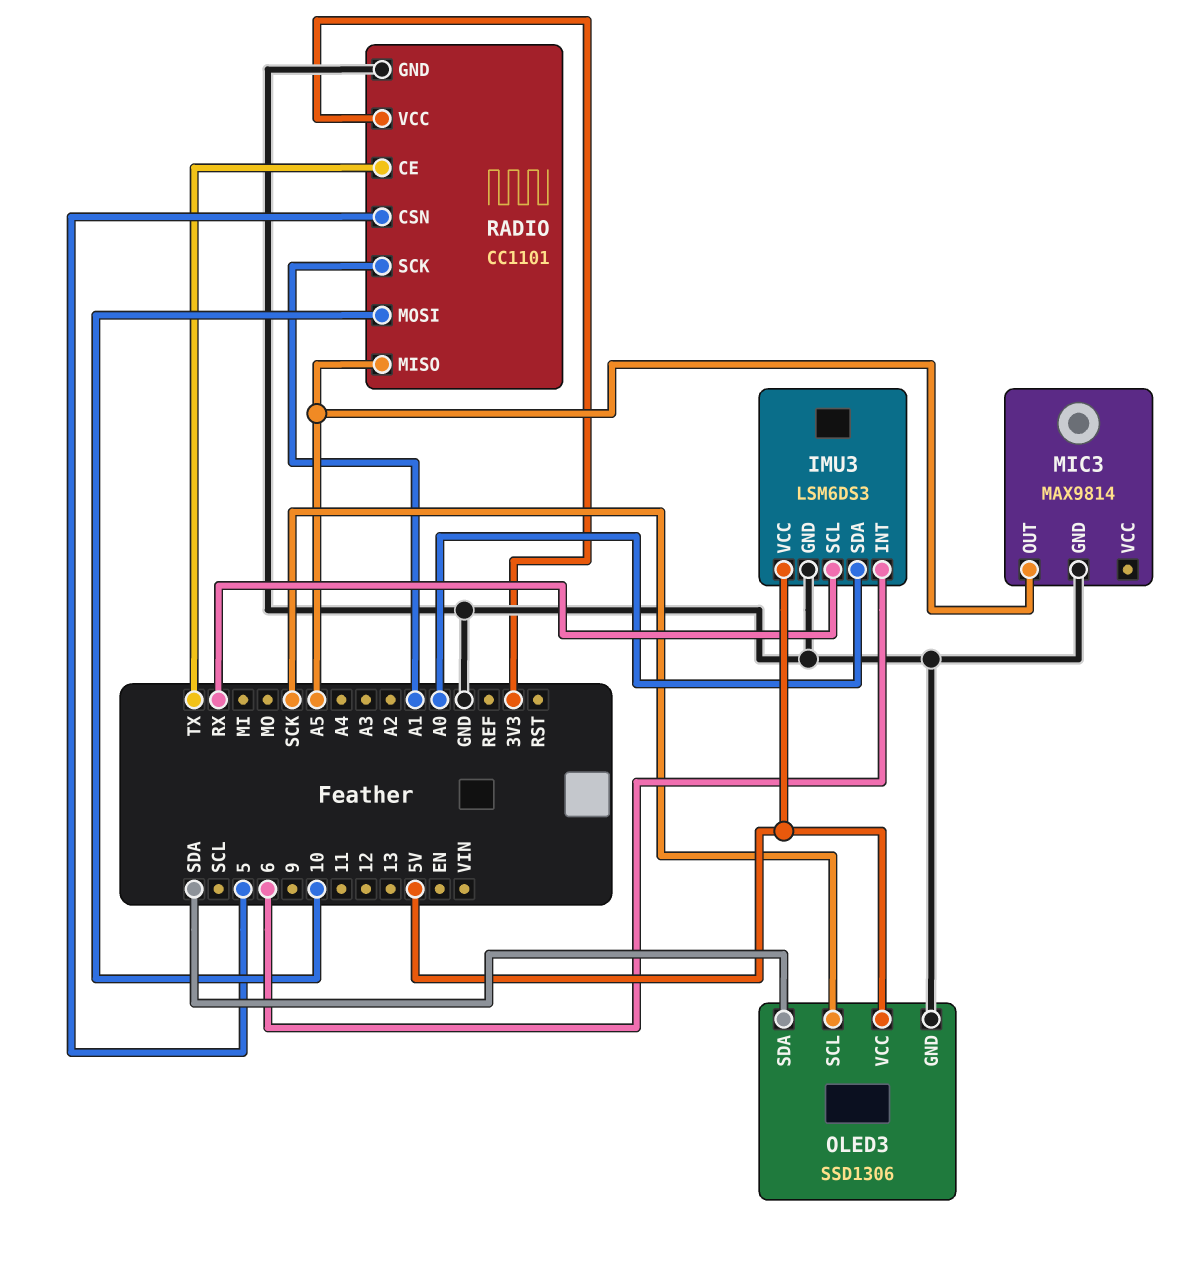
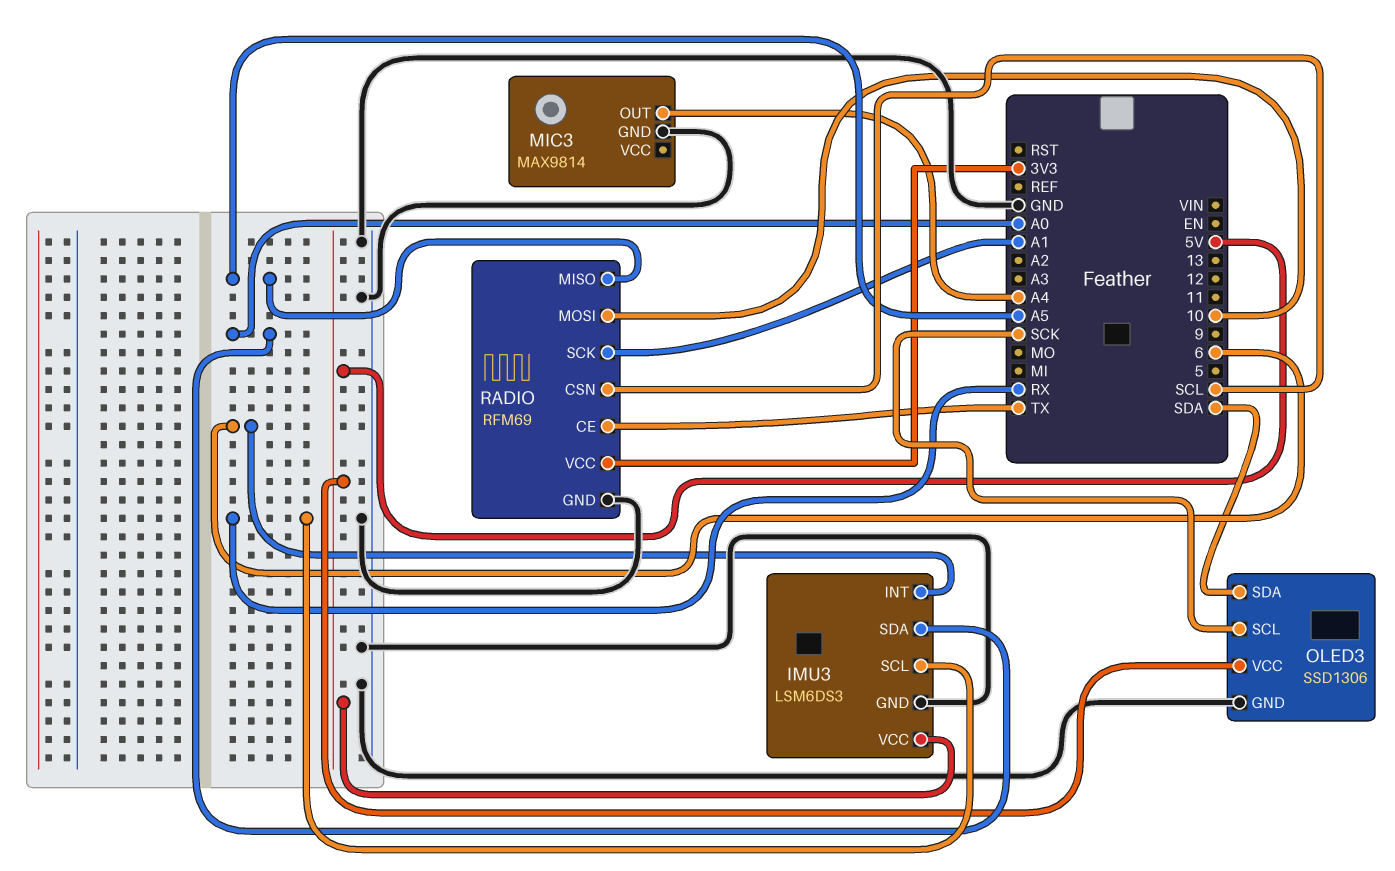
MIC3 pin OUT: A5 -> A4
RADIO: CC1101 -> RFM69
RADIO pin CSN: 5 -> SCL

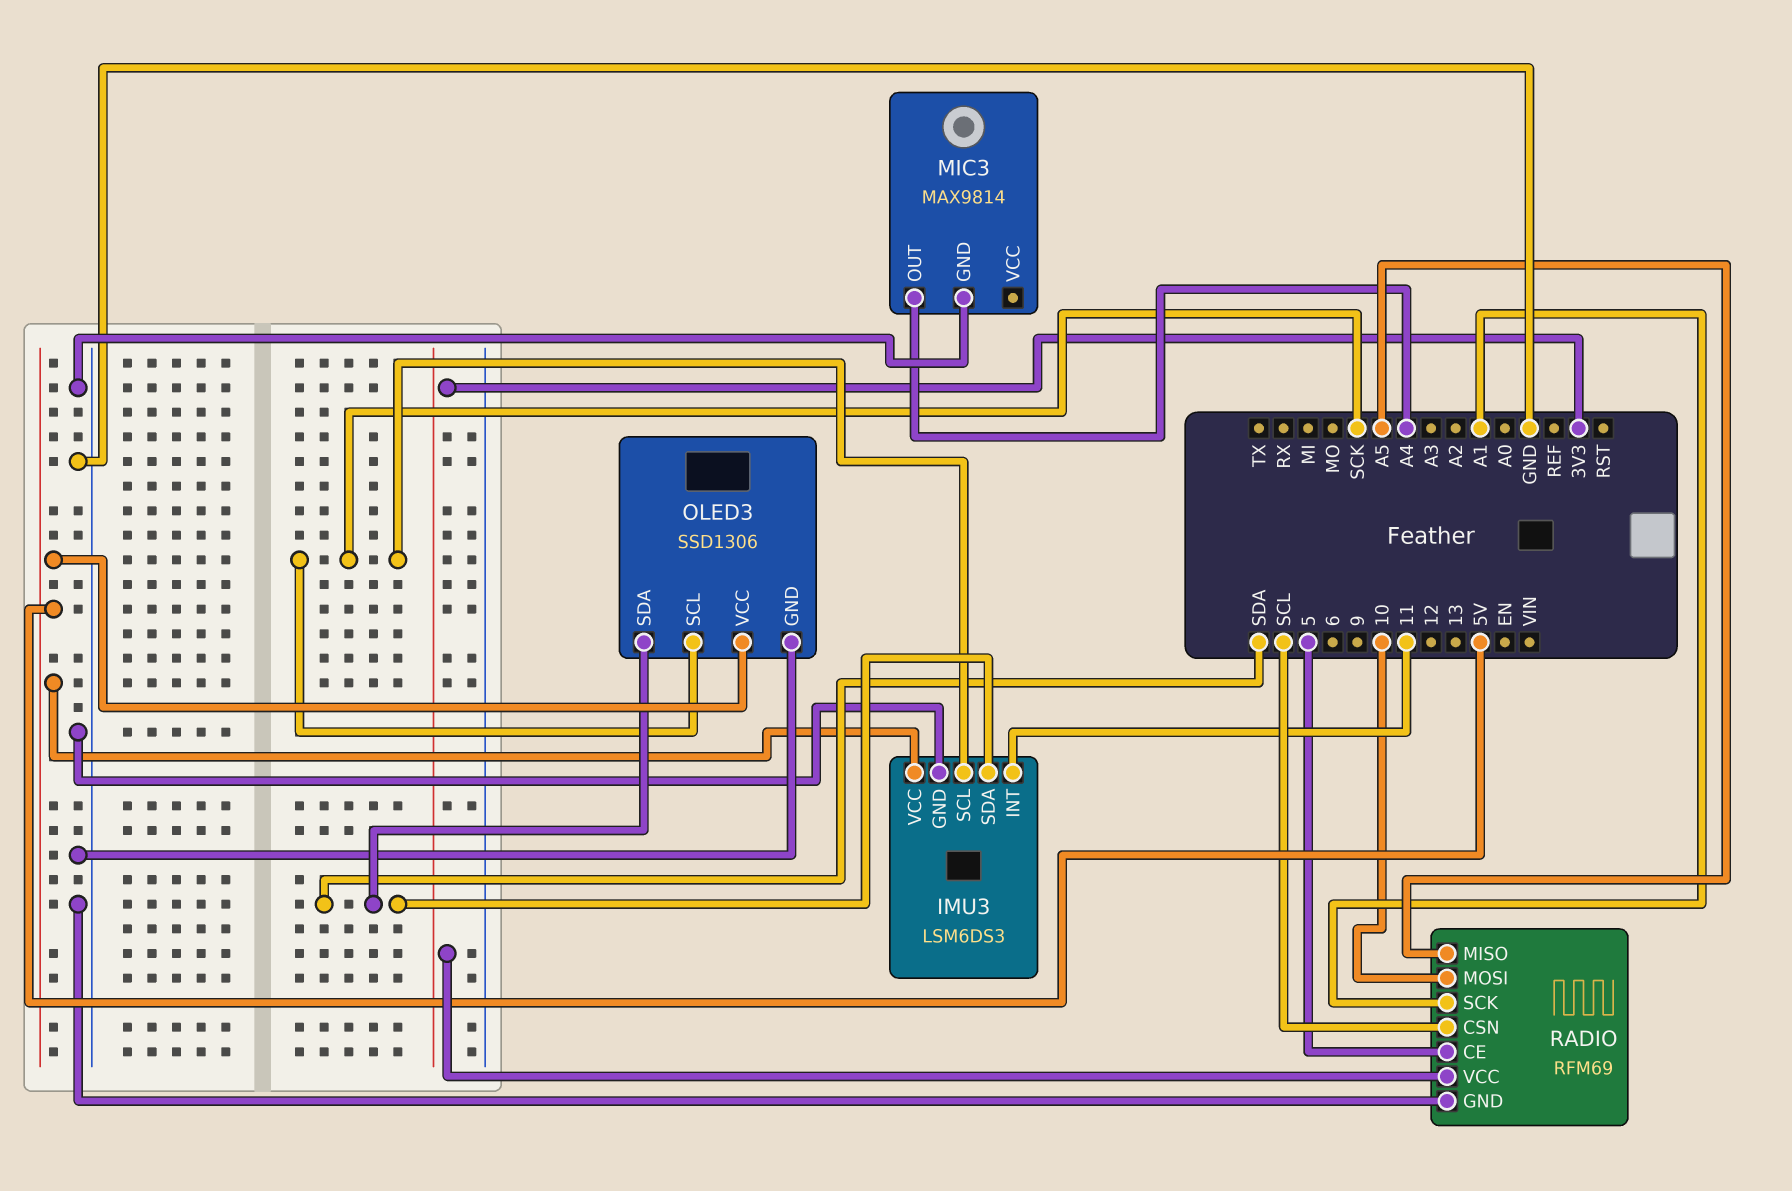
IMU3 pin INT: 6 -> 11
IMU3 pin SCL: RX -> SCK
IMU3 pin SDA: A0 -> SDA
RADIO pin CE: TX -> 5

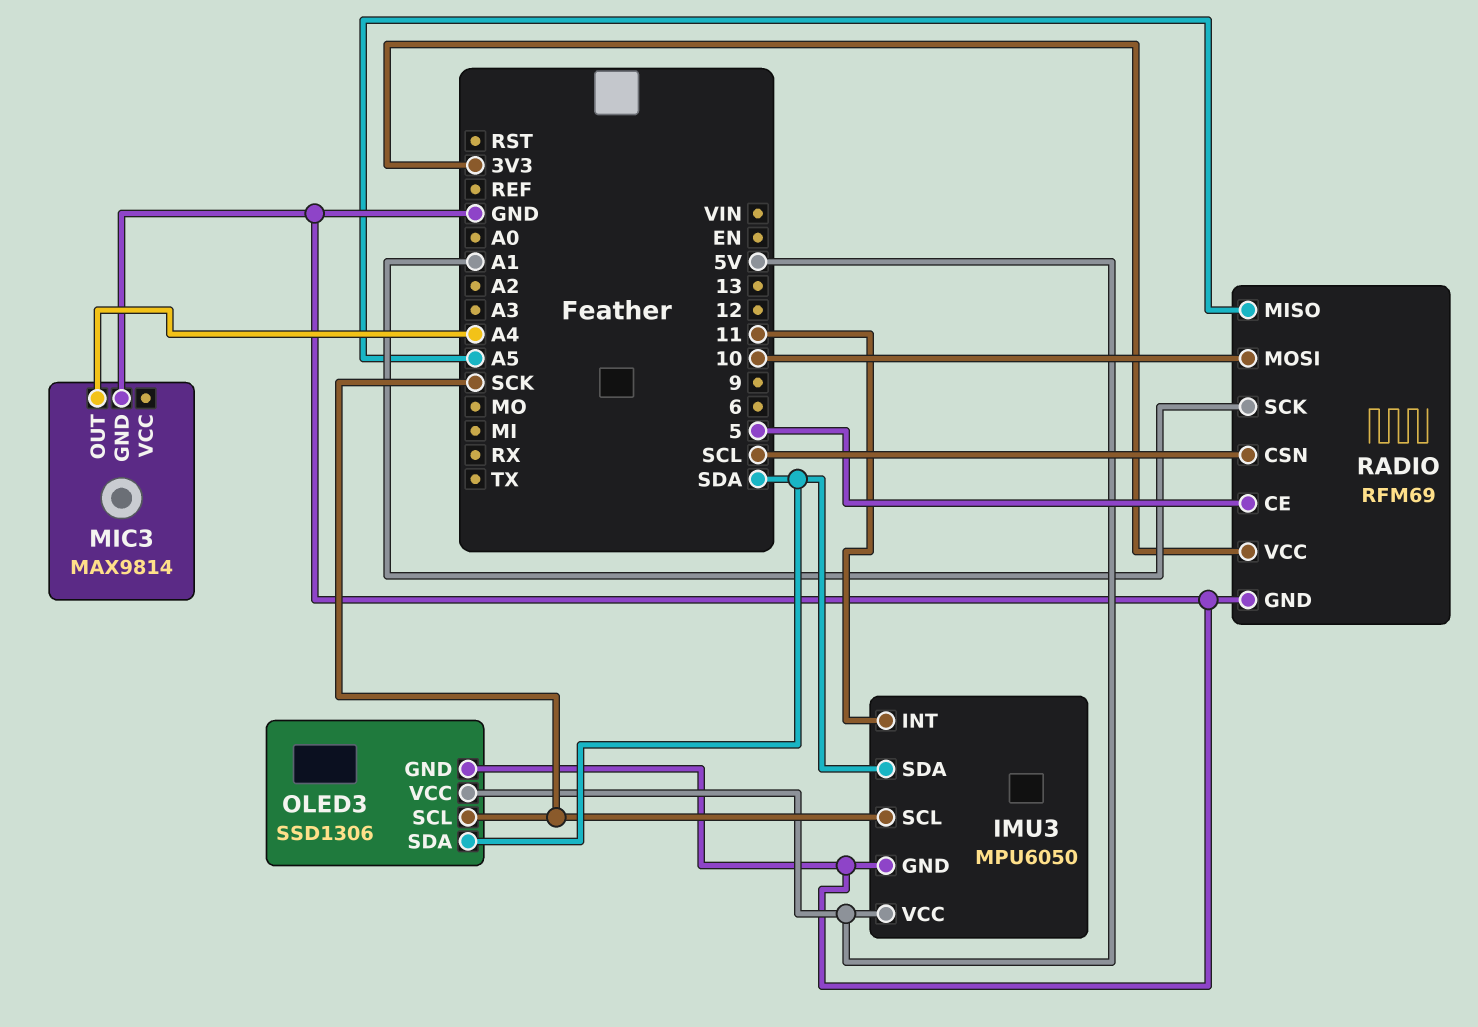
IMU3: LSM6DS3 -> MPU6050

